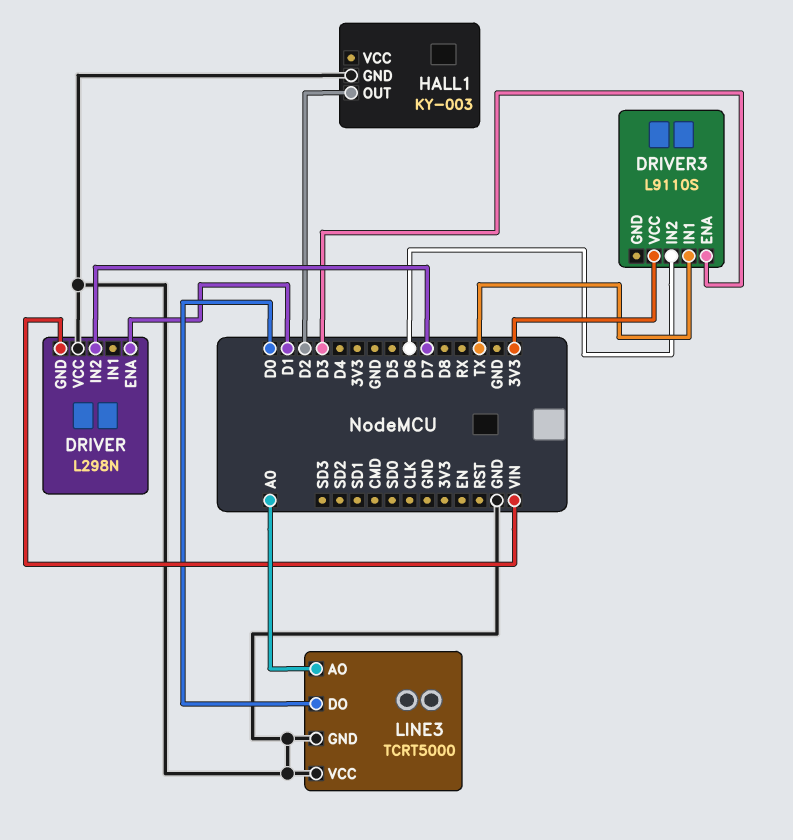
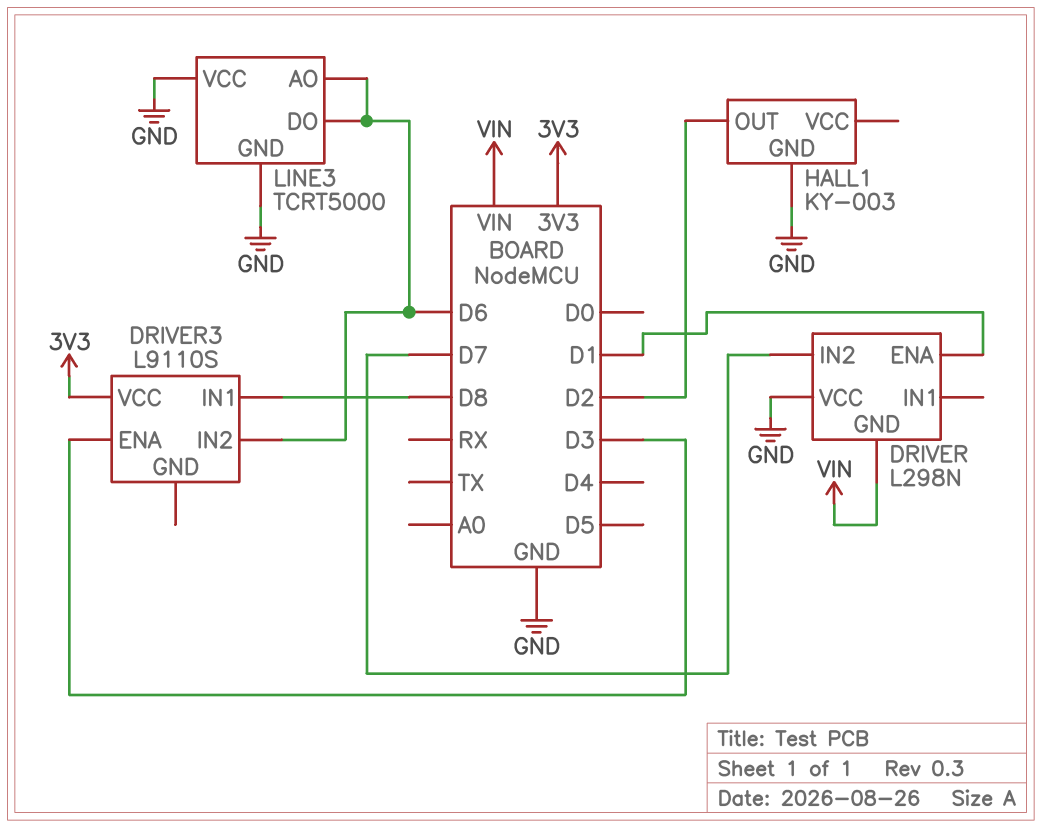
DRIVER3 pin IN1: TX -> D8
LINE3 pin AO: A0 -> D6
LINE3 pin DO: D0 -> D6

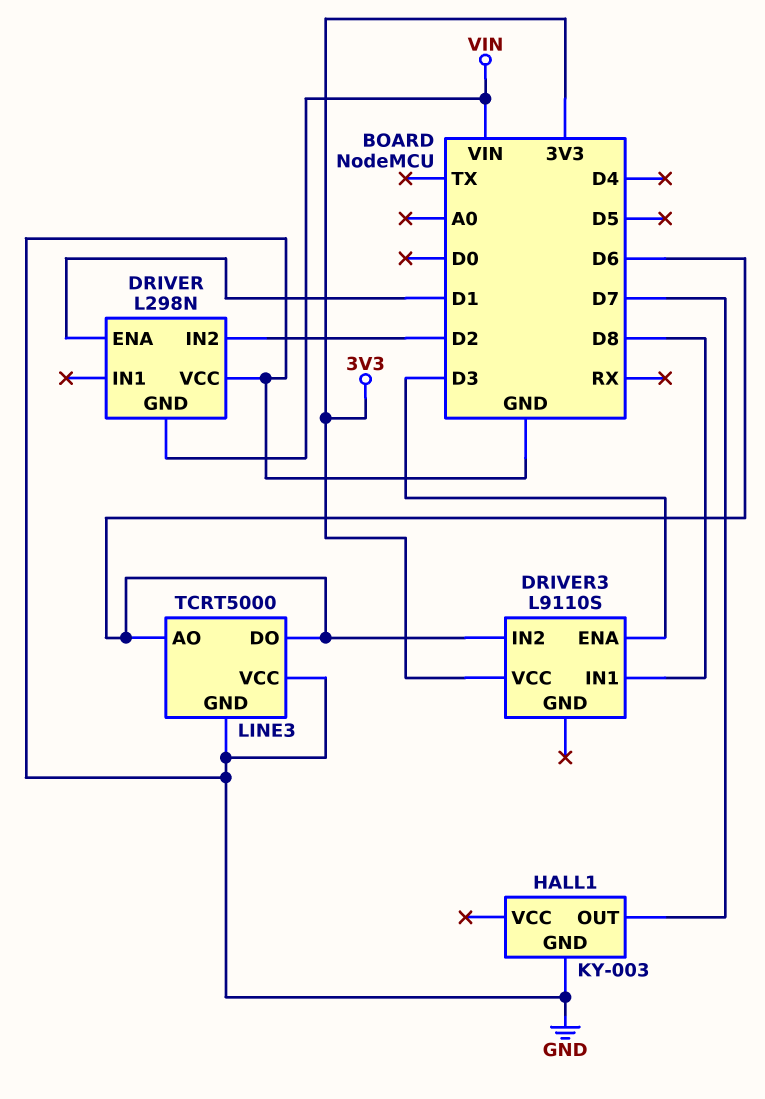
DRIVER pin IN2: D7 -> D2
HALL1 pin OUT: D2 -> D7

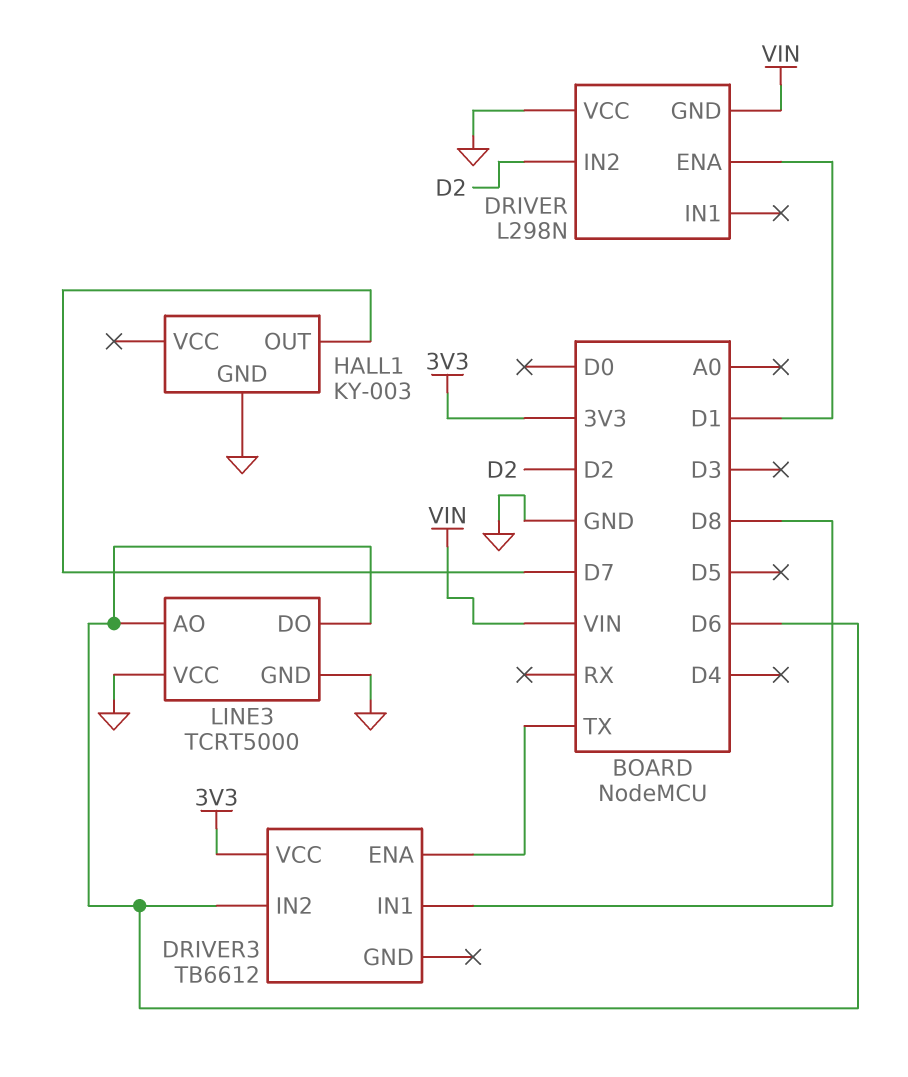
DRIVER3: L9110S -> TB6612
DRIVER3 pin ENA: D3 -> TX

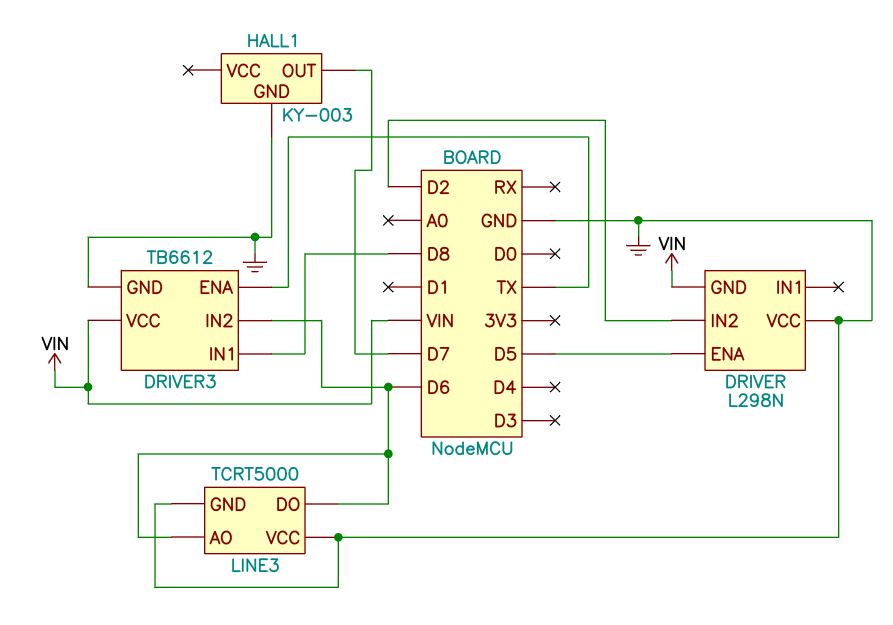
DRIVER pin ENA: D1 -> D5
DRIVER3 pin GND: none -> GND
DRIVER3 pin VCC: 3V3 -> VIN

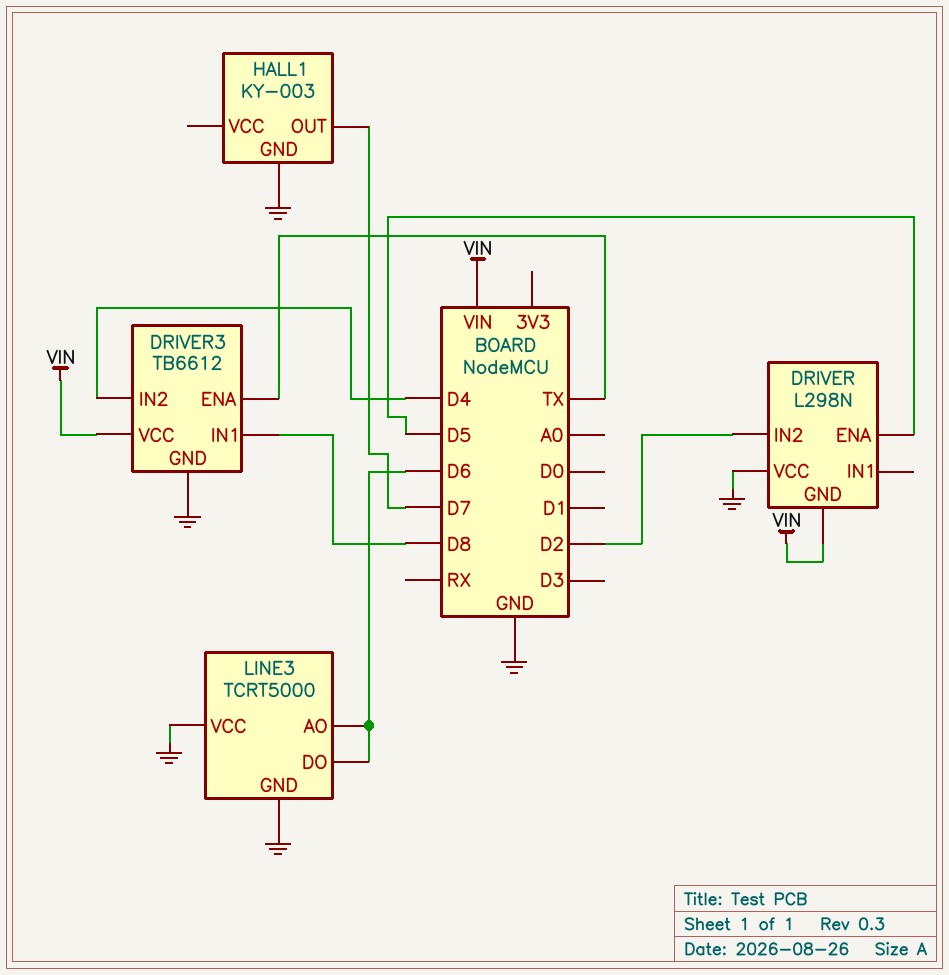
DRIVER3 pin IN2: D6 -> D4

